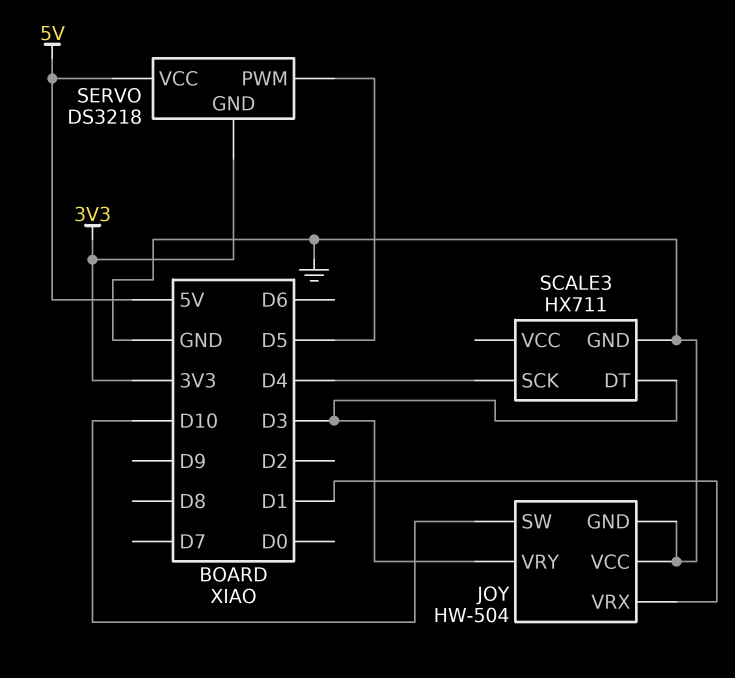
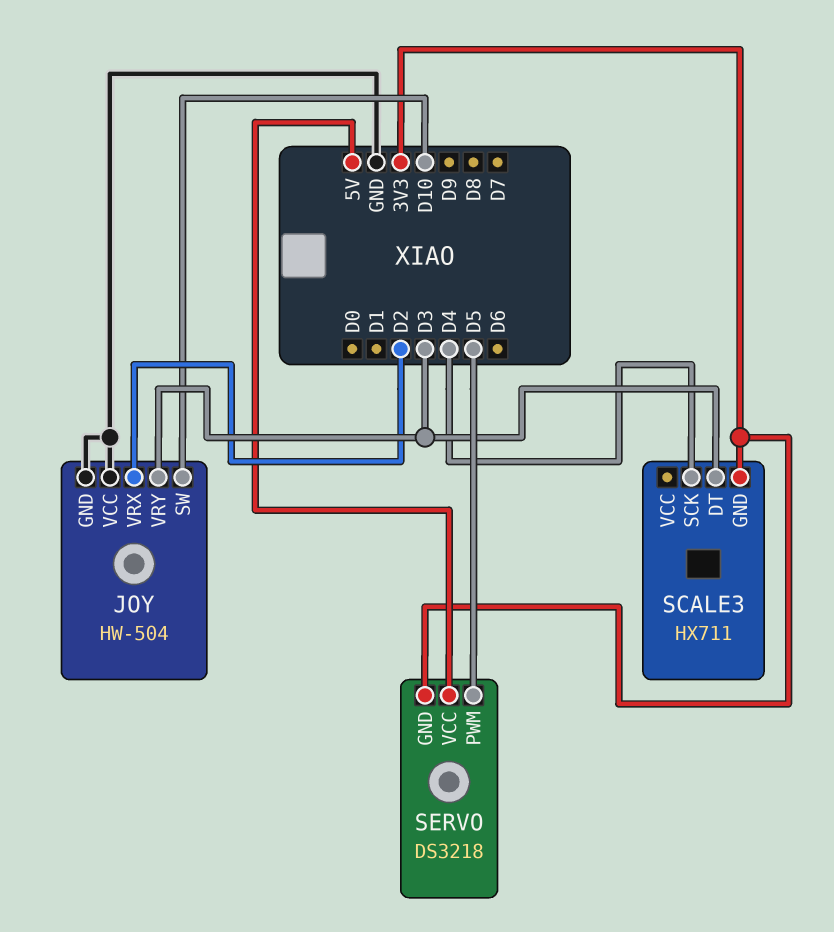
JOY pin VRX: D1 -> D2
SCALE3 pin GND: GND -> 3V3

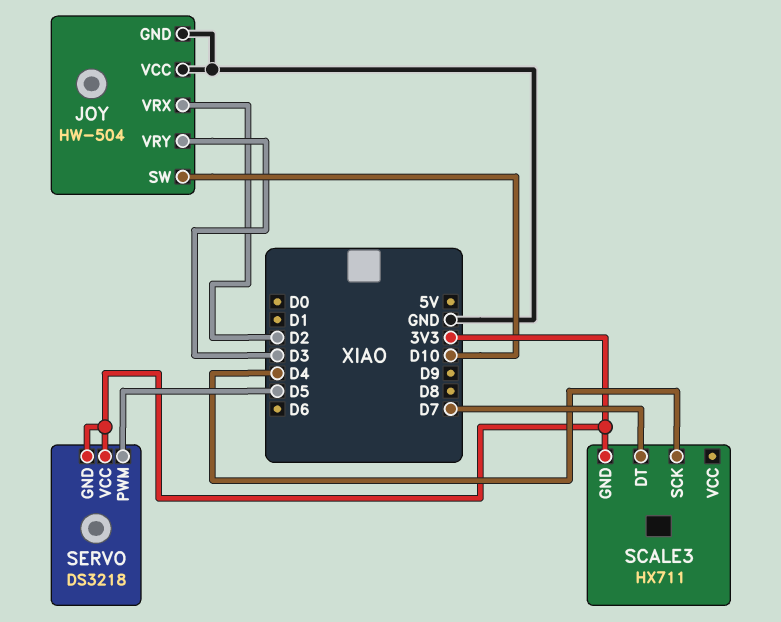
SCALE3 pin DT: D3 -> D7
SERVO pin VCC: 5V -> 3V3

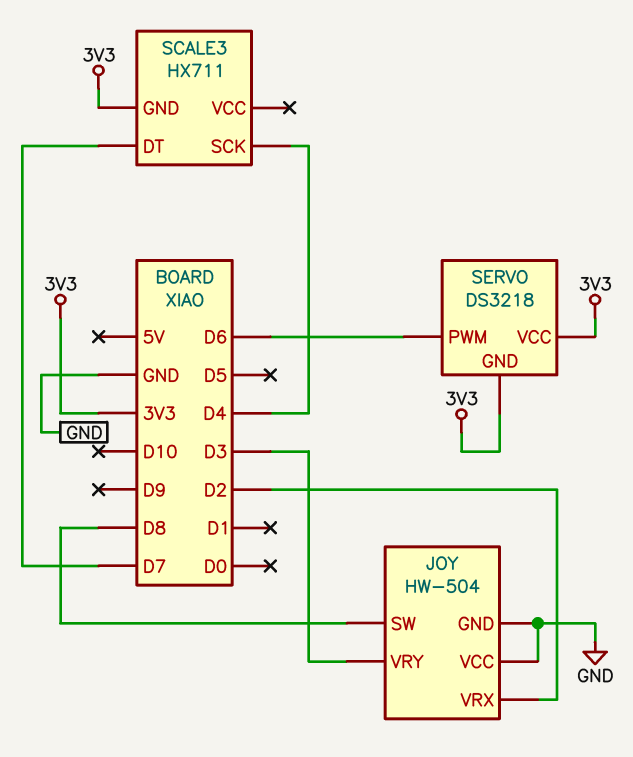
JOY pin SW: D10 -> D8
SERVO pin PWM: D5 -> D6

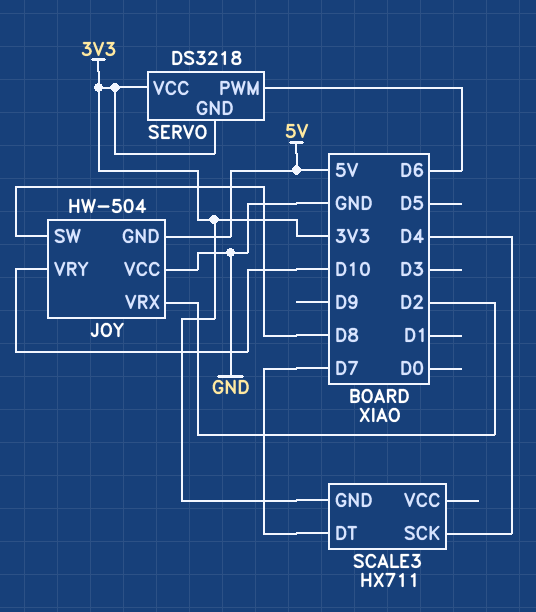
JOY pin GND: GND -> 5V
JOY pin VRY: D3 -> D10

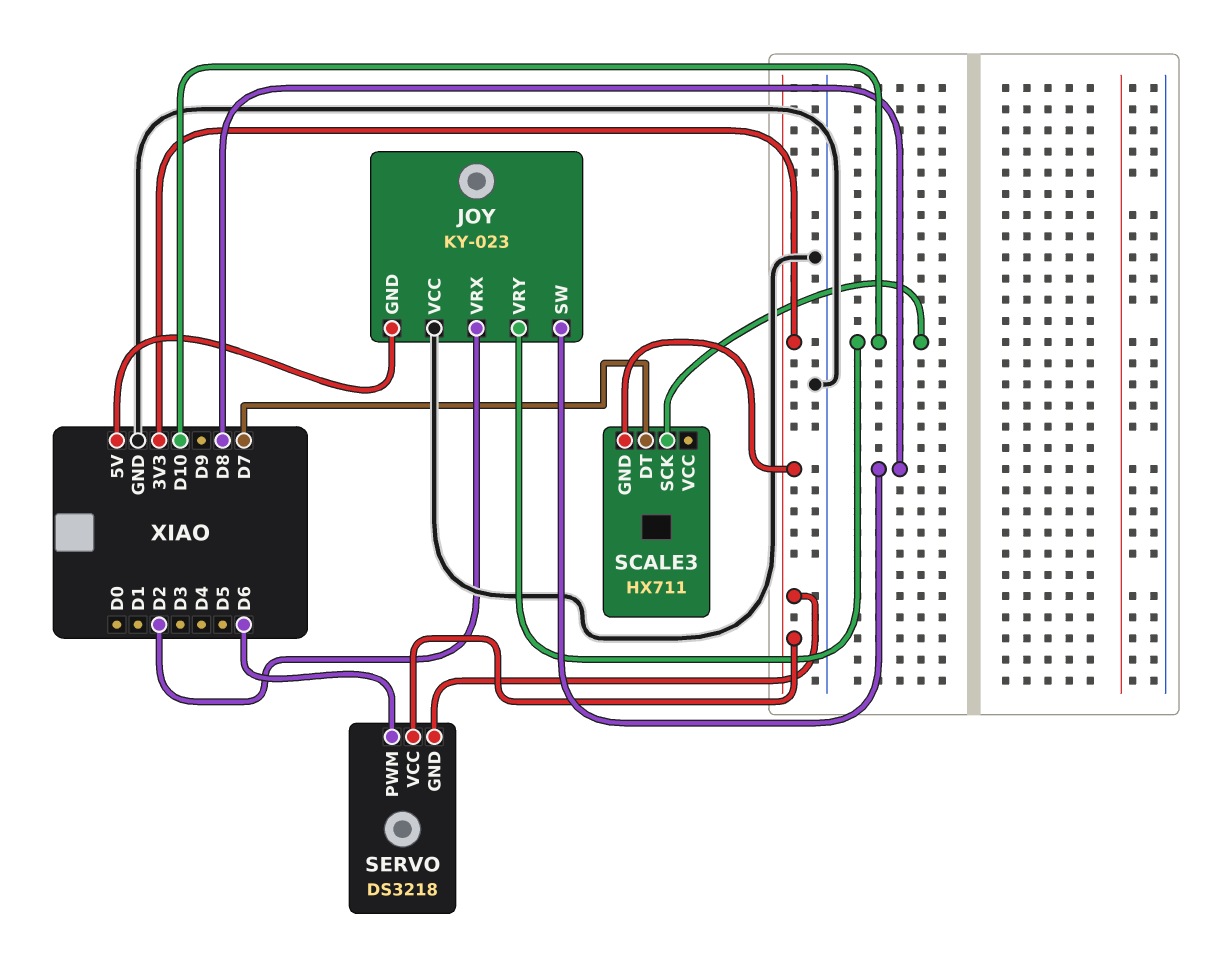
JOY: HW-504 -> KY-023
SCALE3 pin SCK: D4 -> D10

